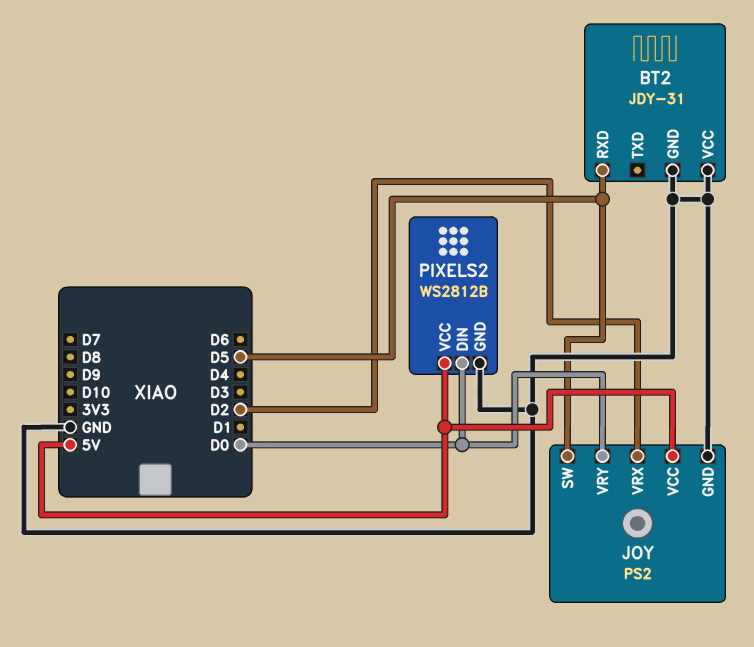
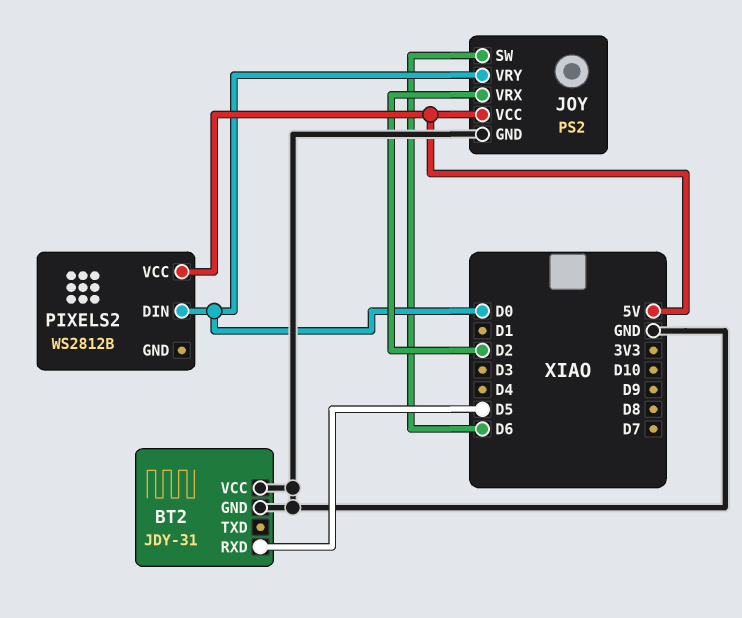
JOY pin SW: D5 -> D6
PIXELS2 pin GND: GND -> none

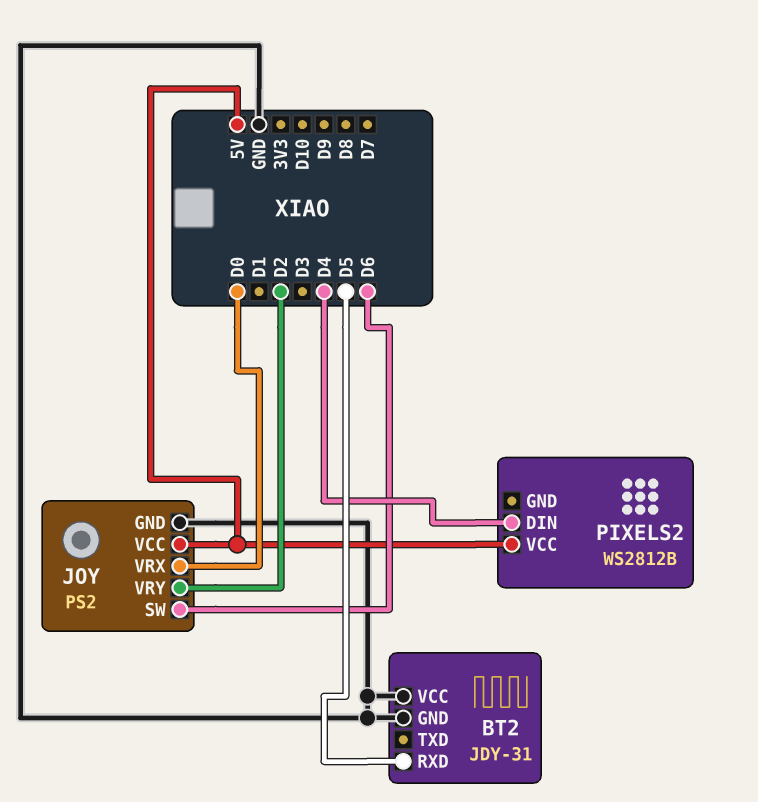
JOY pin VRX: D2 -> D0
JOY pin VRY: D0 -> D2
PIXELS2 pin DIN: D0 -> D4

